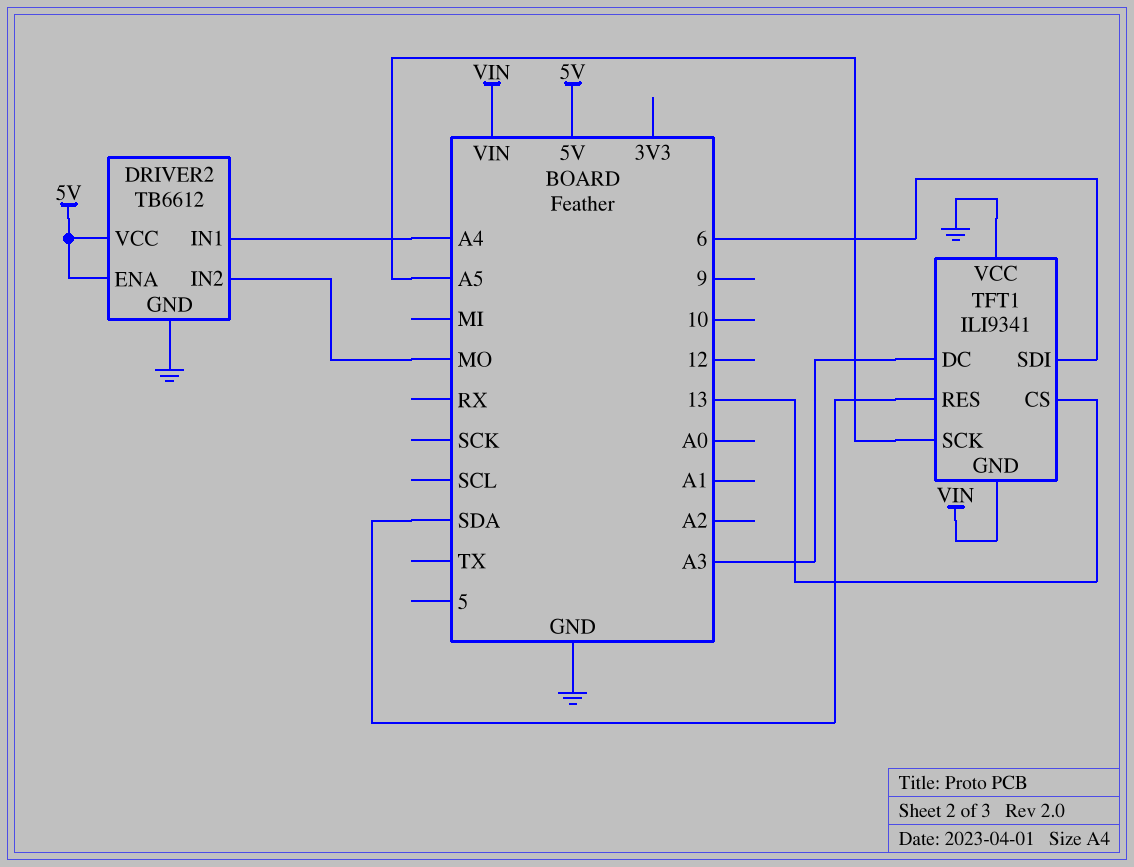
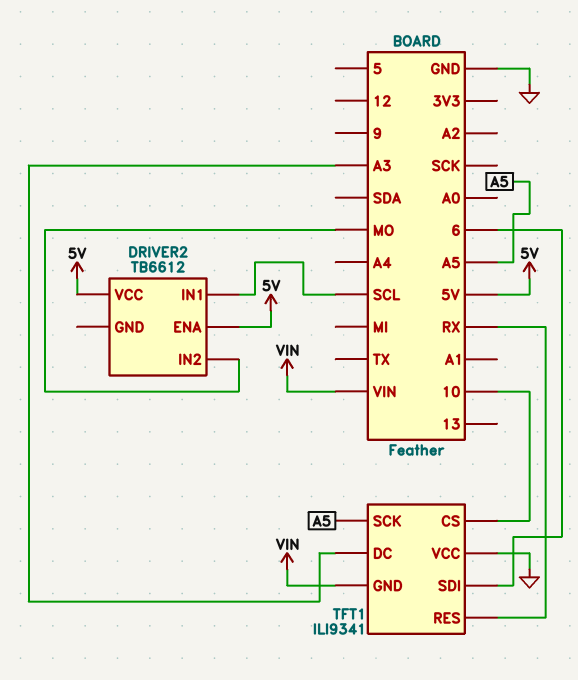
DRIVER2 pin GND: GND -> none
DRIVER2 pin IN1: A4 -> SCL
TFT1 pin CS: 13 -> 10
TFT1 pin RES: SDA -> RX

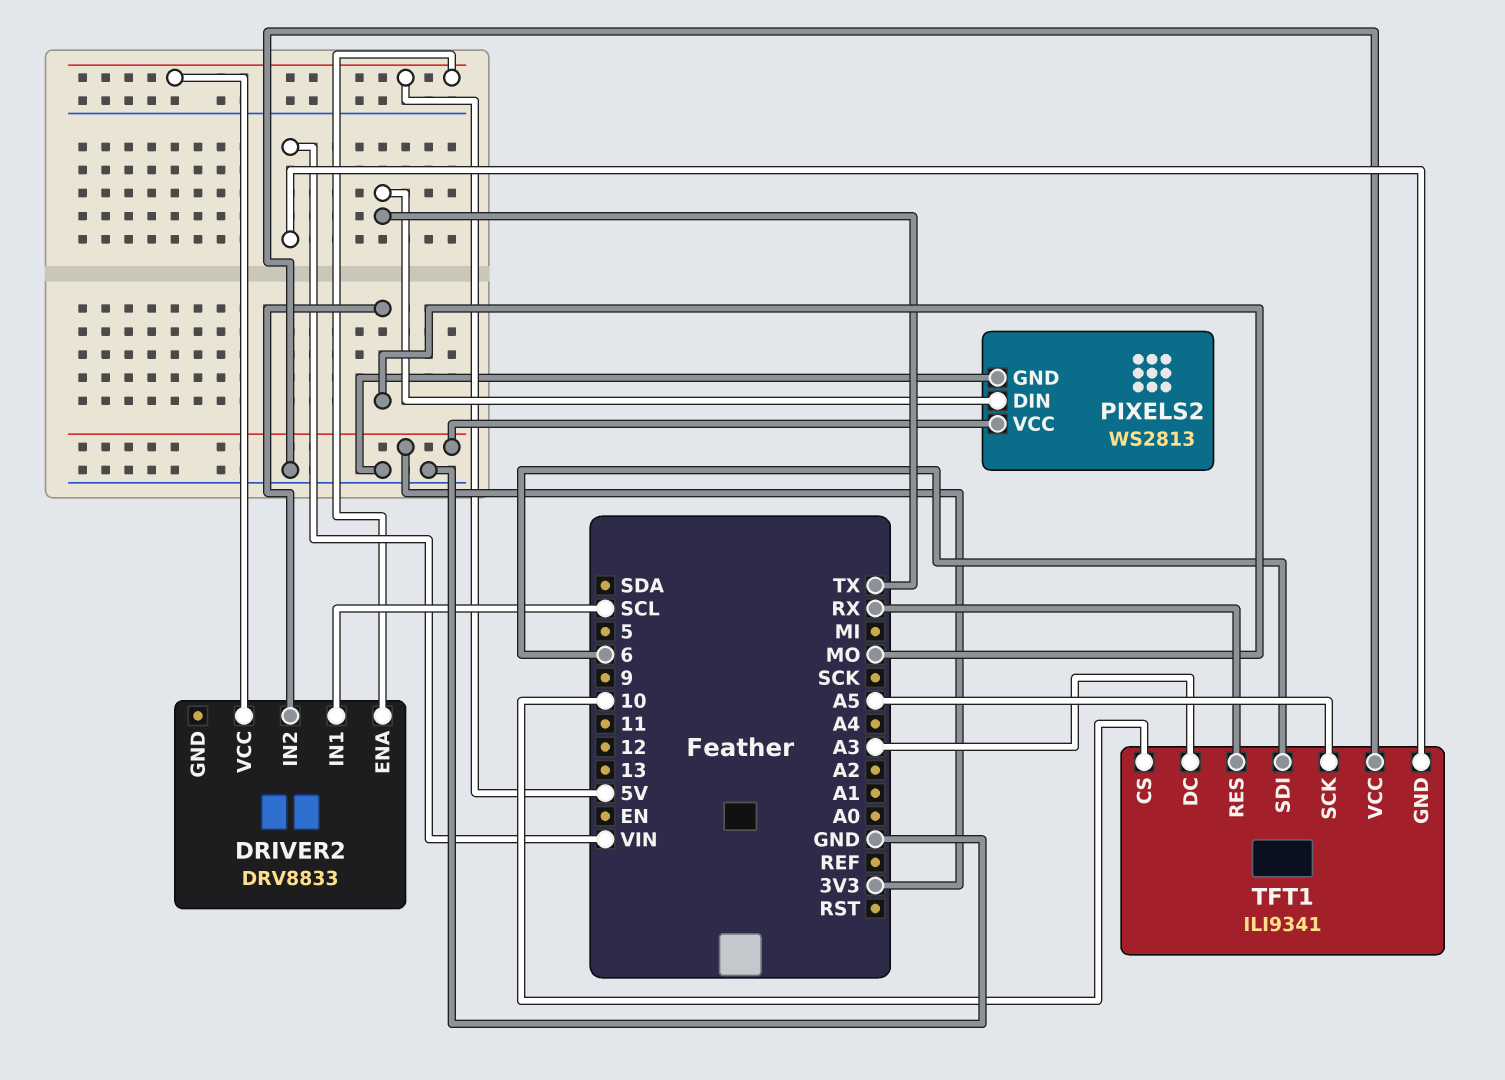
DRIVER2: TB6612 -> DRV8833
PIXELS2: none -> WS2813
PIXELS2 pin DIN: none -> TX
PIXELS2 pin GND: none -> GND
PIXELS2 pin VCC: none -> 3V3

